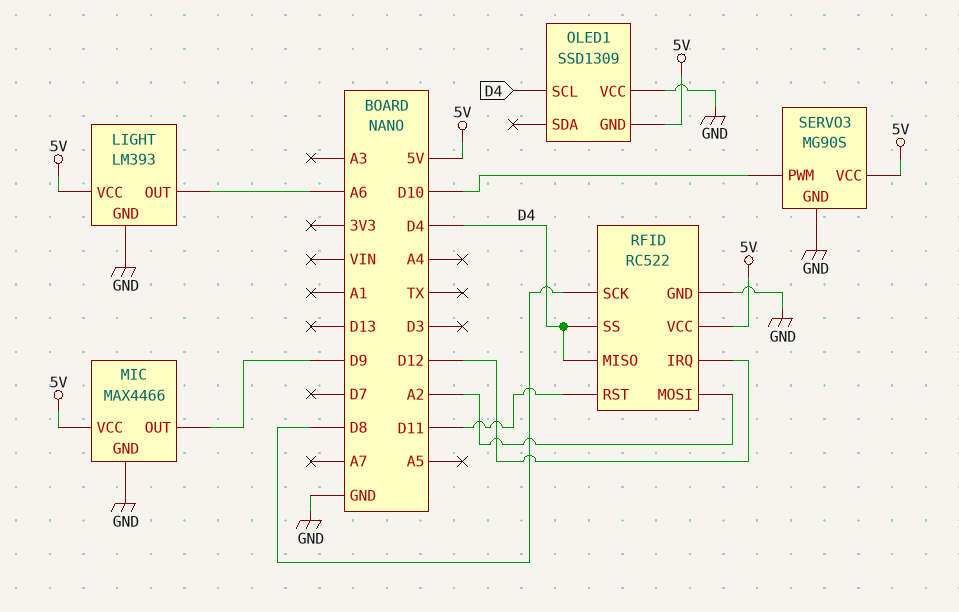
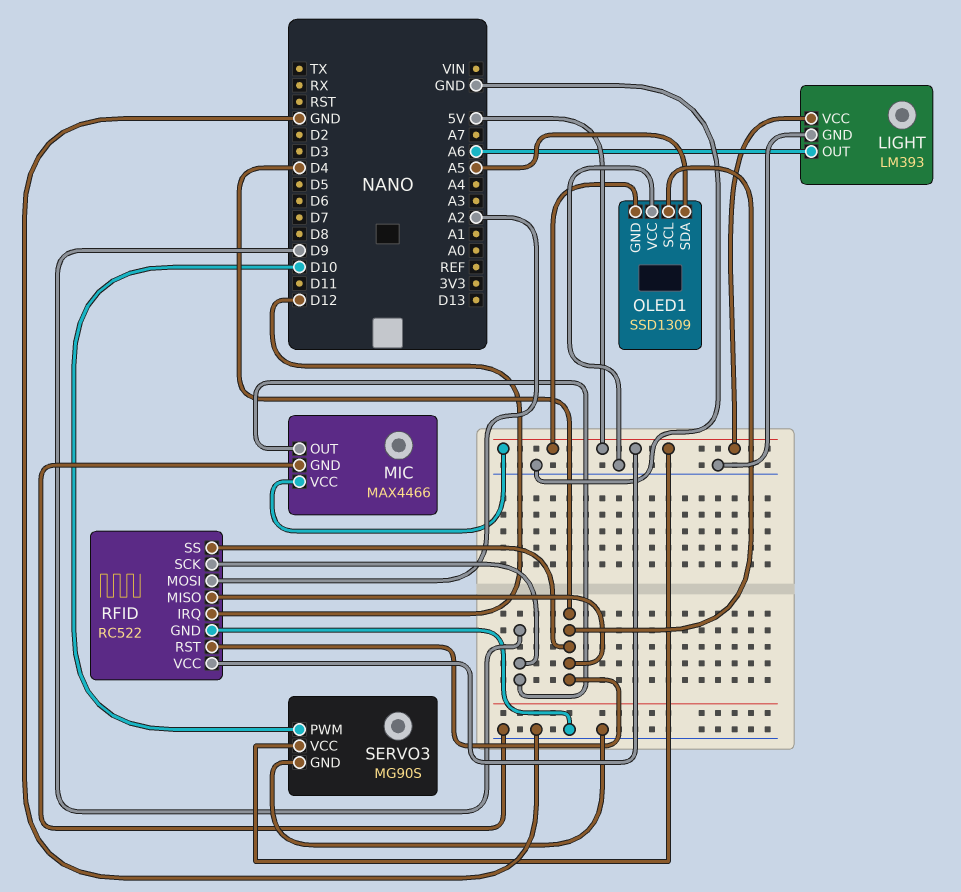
OLED1 pin SDA: none -> A5
RFID pin RST: D11 -> D4
RFID pin SCK: D8 -> D9

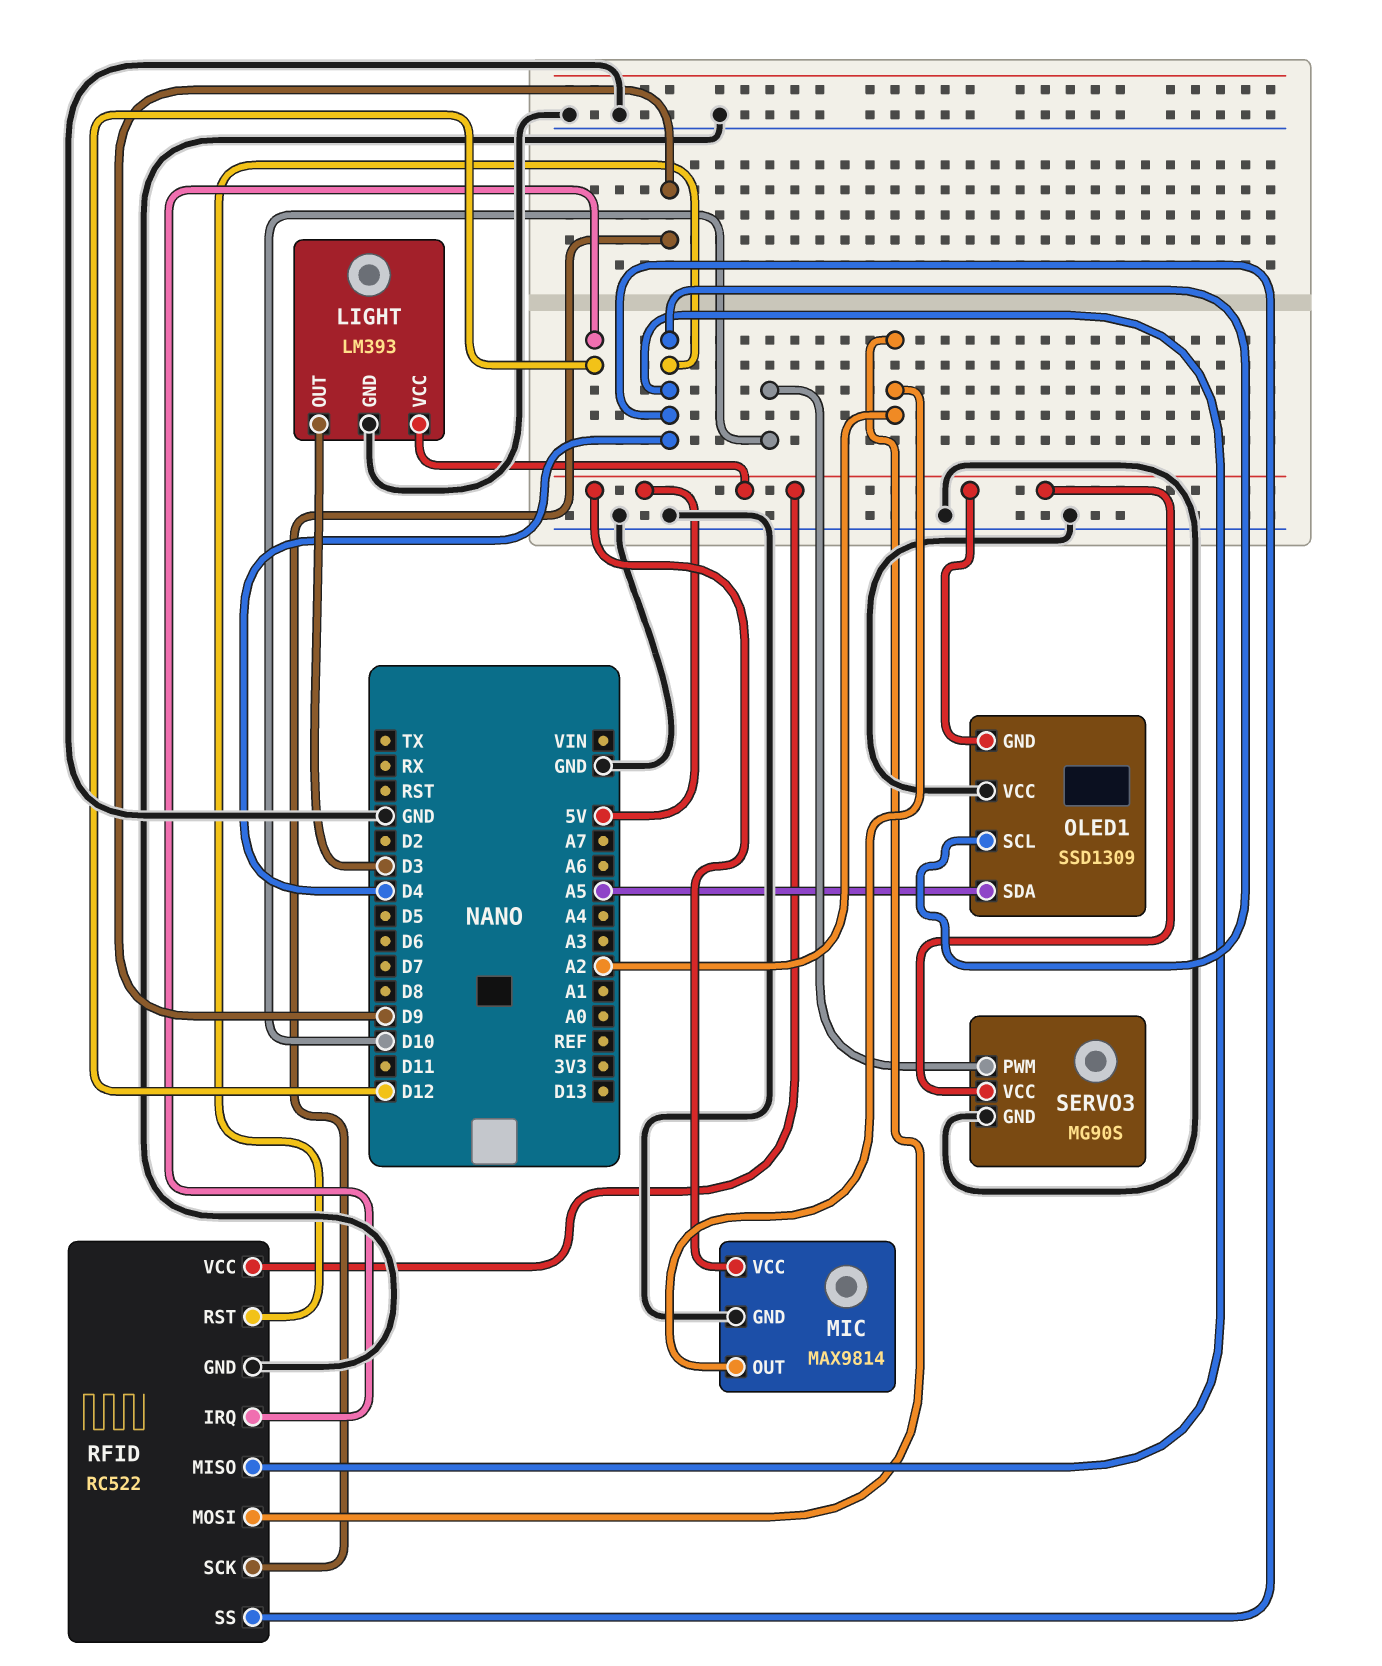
LIGHT pin OUT: A6 -> D3
MIC: MAX4466 -> MAX9814
MIC pin OUT: D9 -> A2

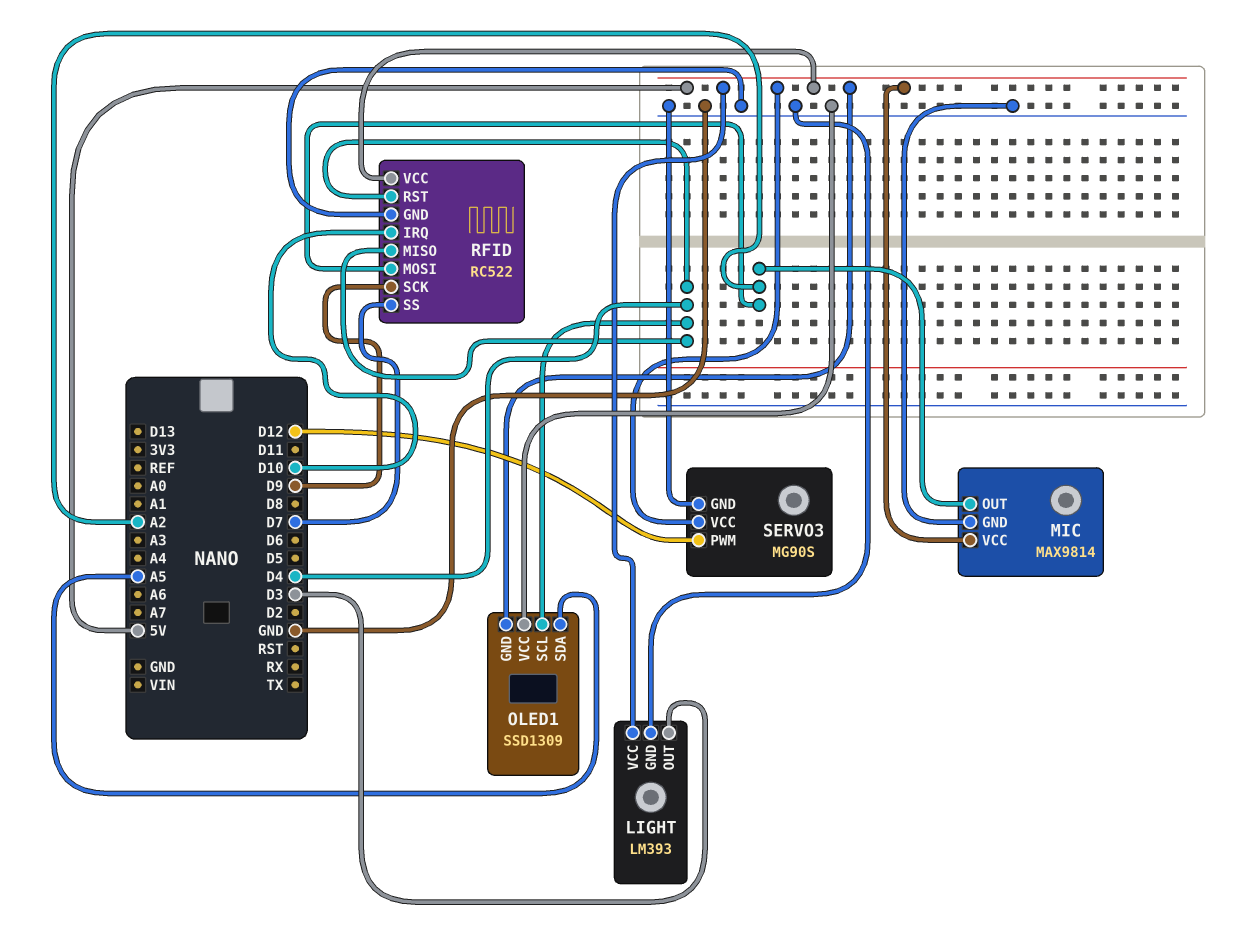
RFID pin IRQ: D12 -> D10
RFID pin SS: D4 -> D7
SERVO3 pin PWM: D10 -> D12

